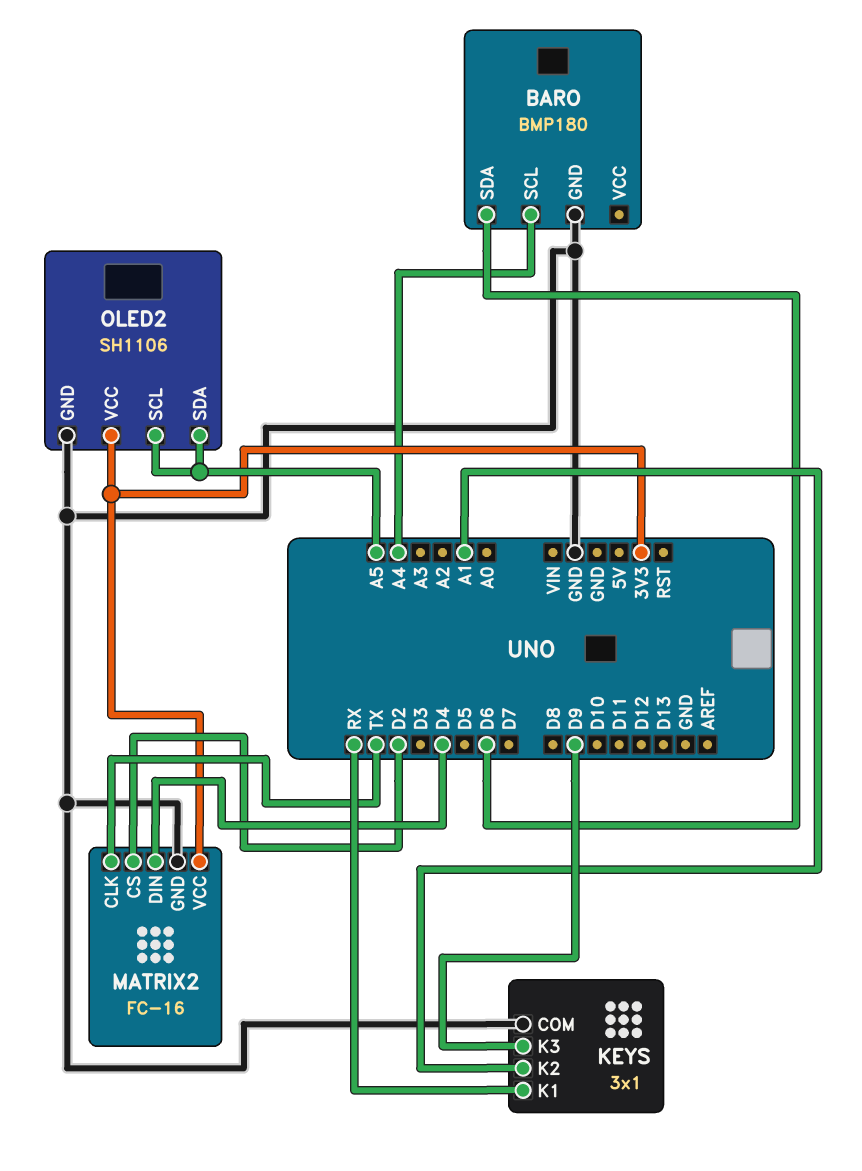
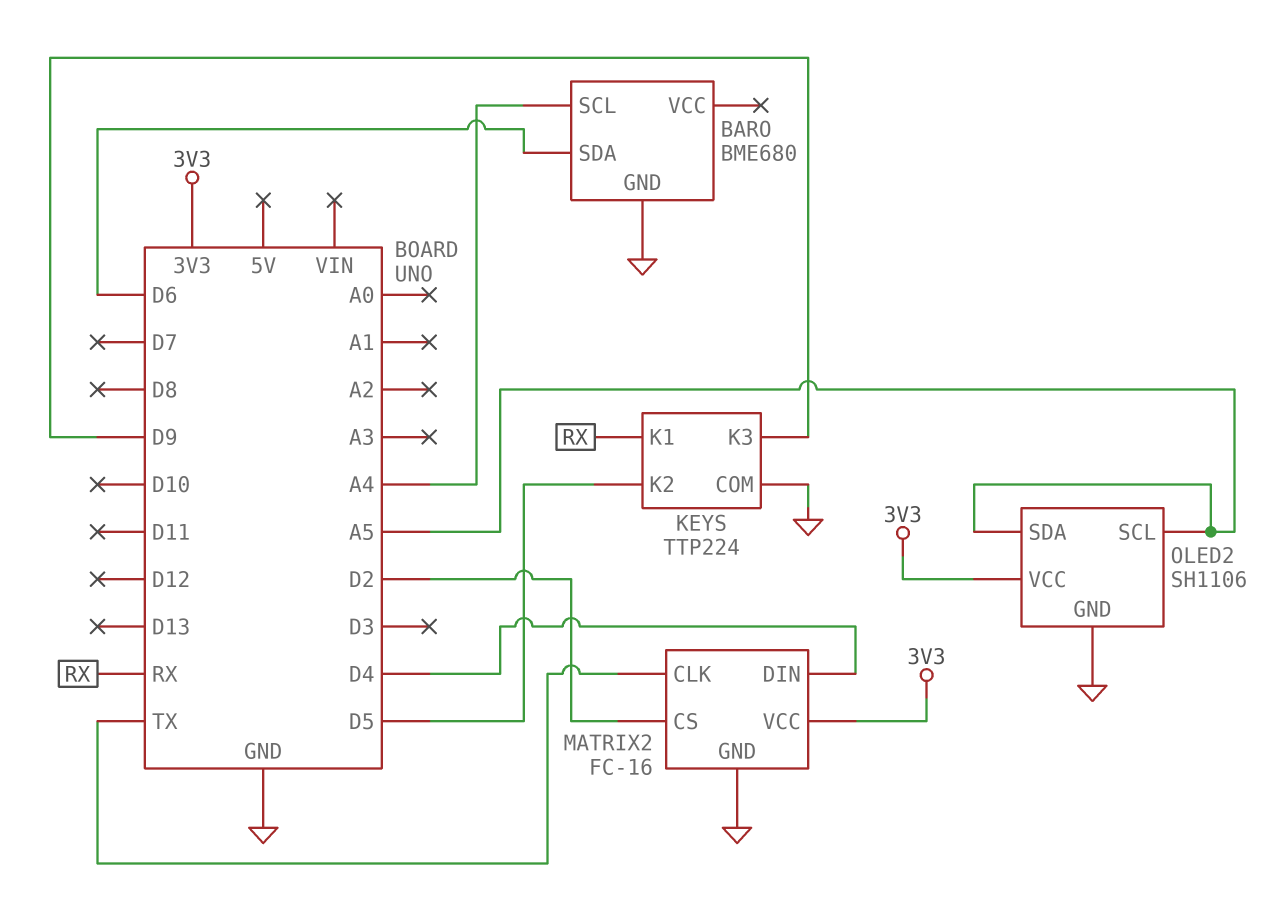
BARO: BMP180 -> BME680
KEYS: 3x1 -> TTP224
KEYS pin K2: A1 -> D5

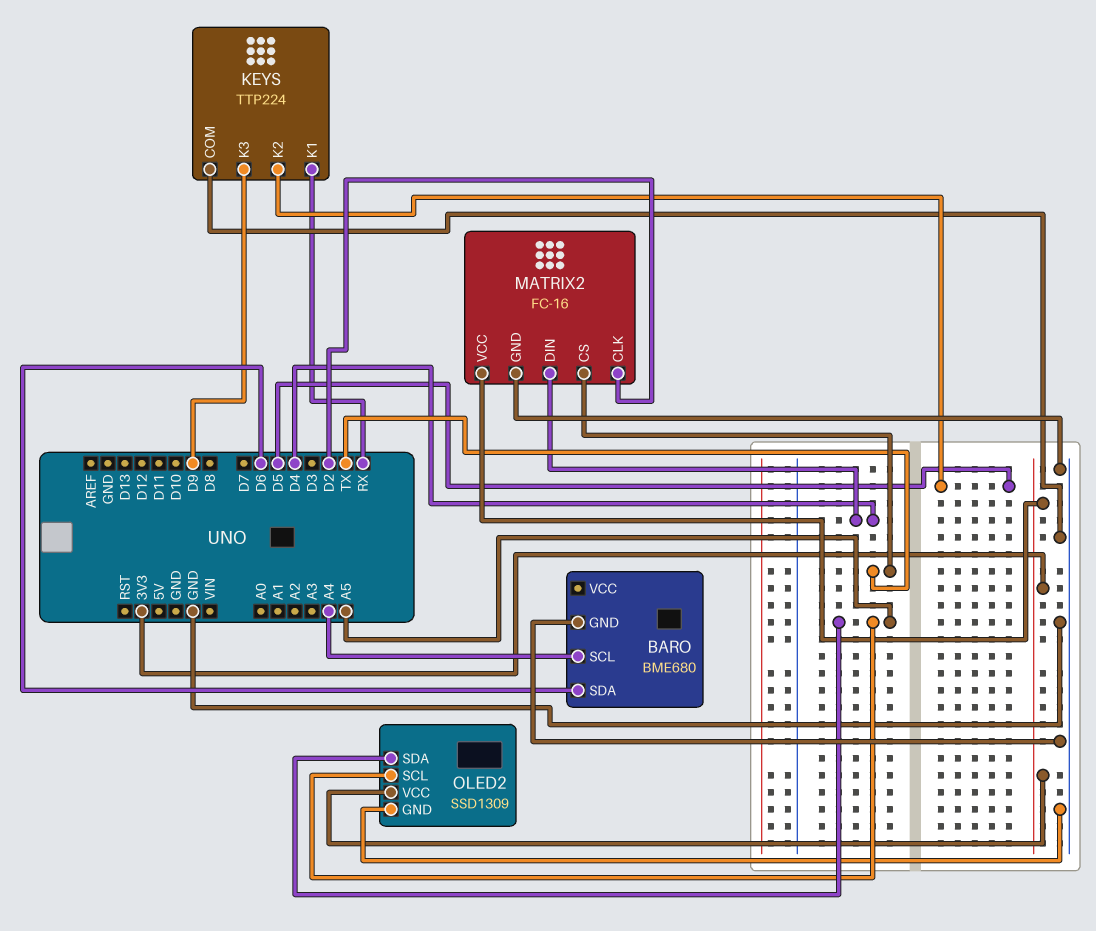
MATRIX2 pin CLK: TX -> D2
MATRIX2 pin CS: D2 -> TX
OLED2: SH1106 -> SSD1309

